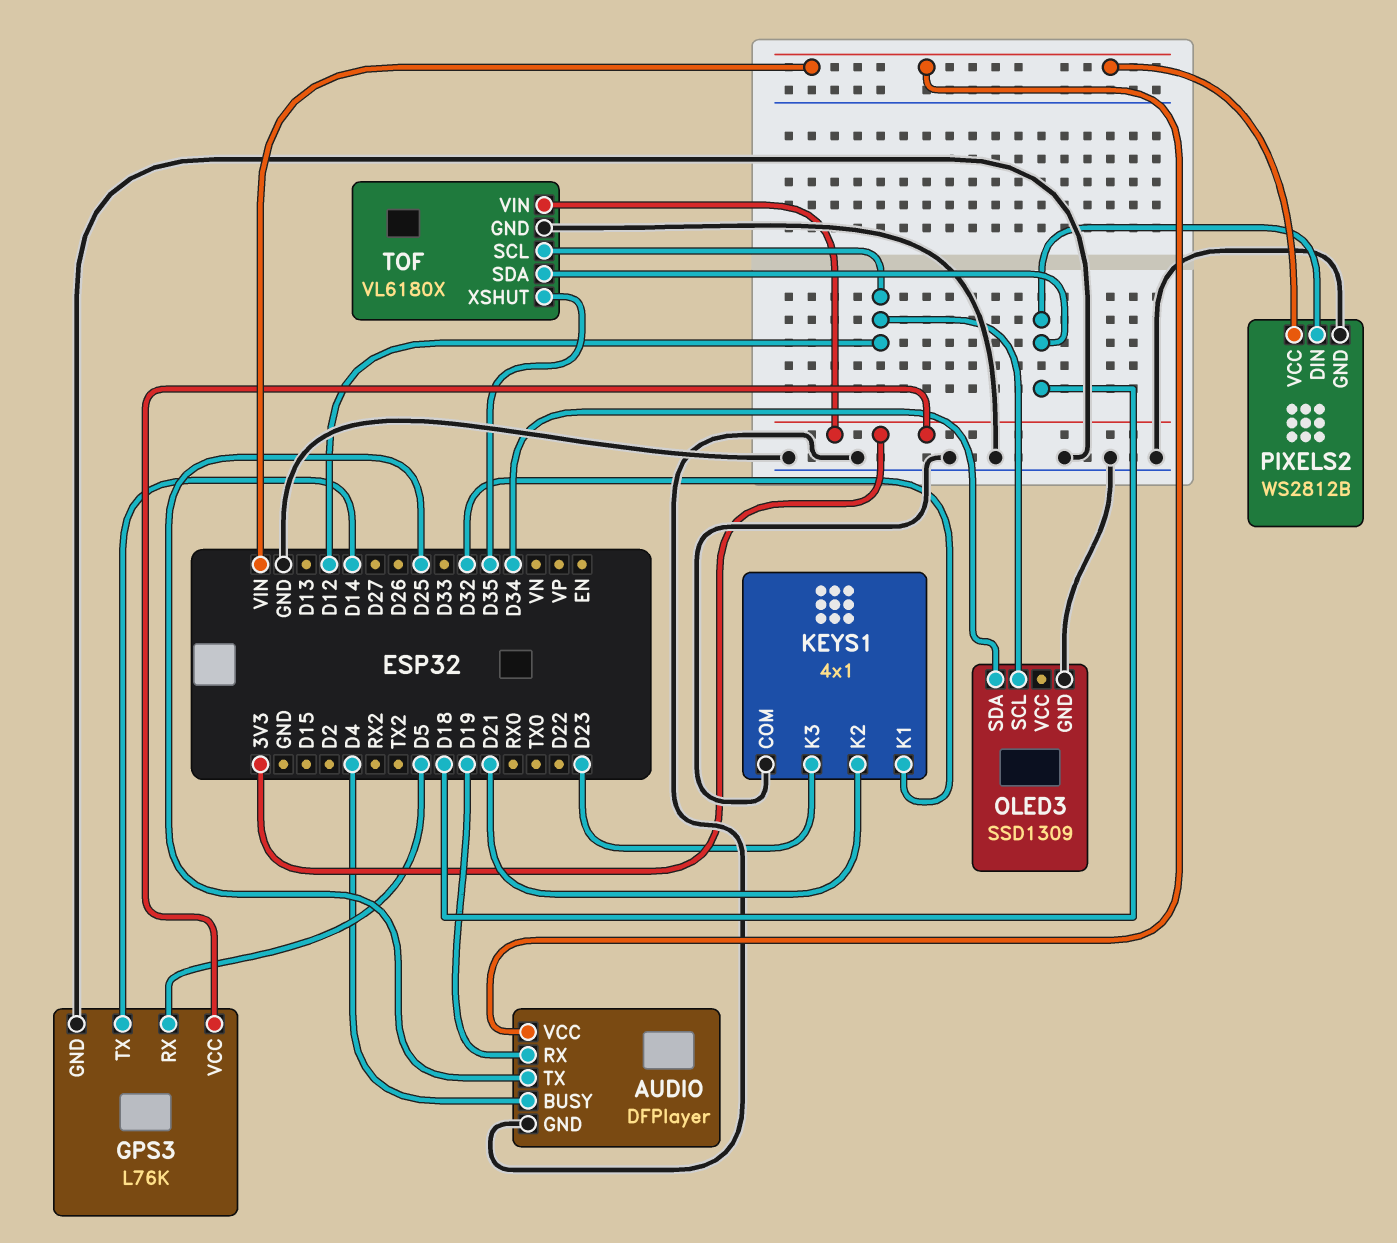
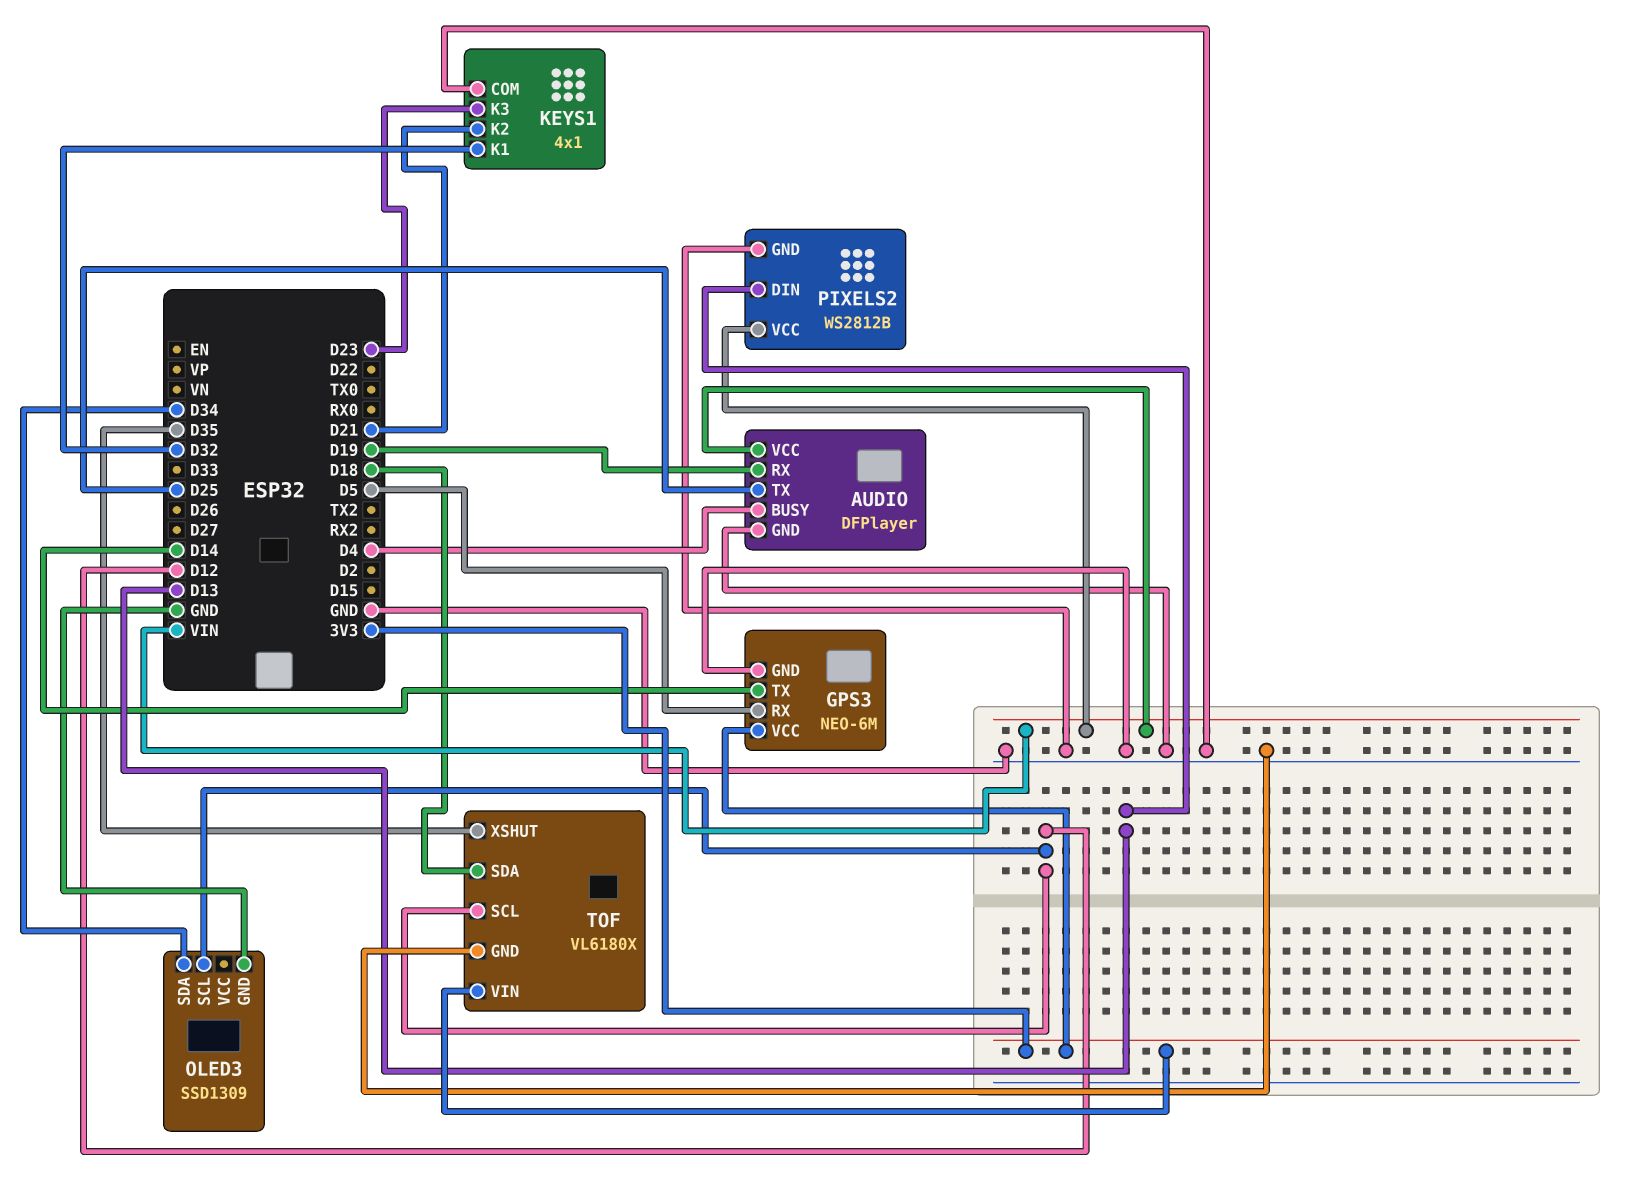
GPS3: L76K -> NEO-6M
PIXELS2 pin DIN: D18 -> D13

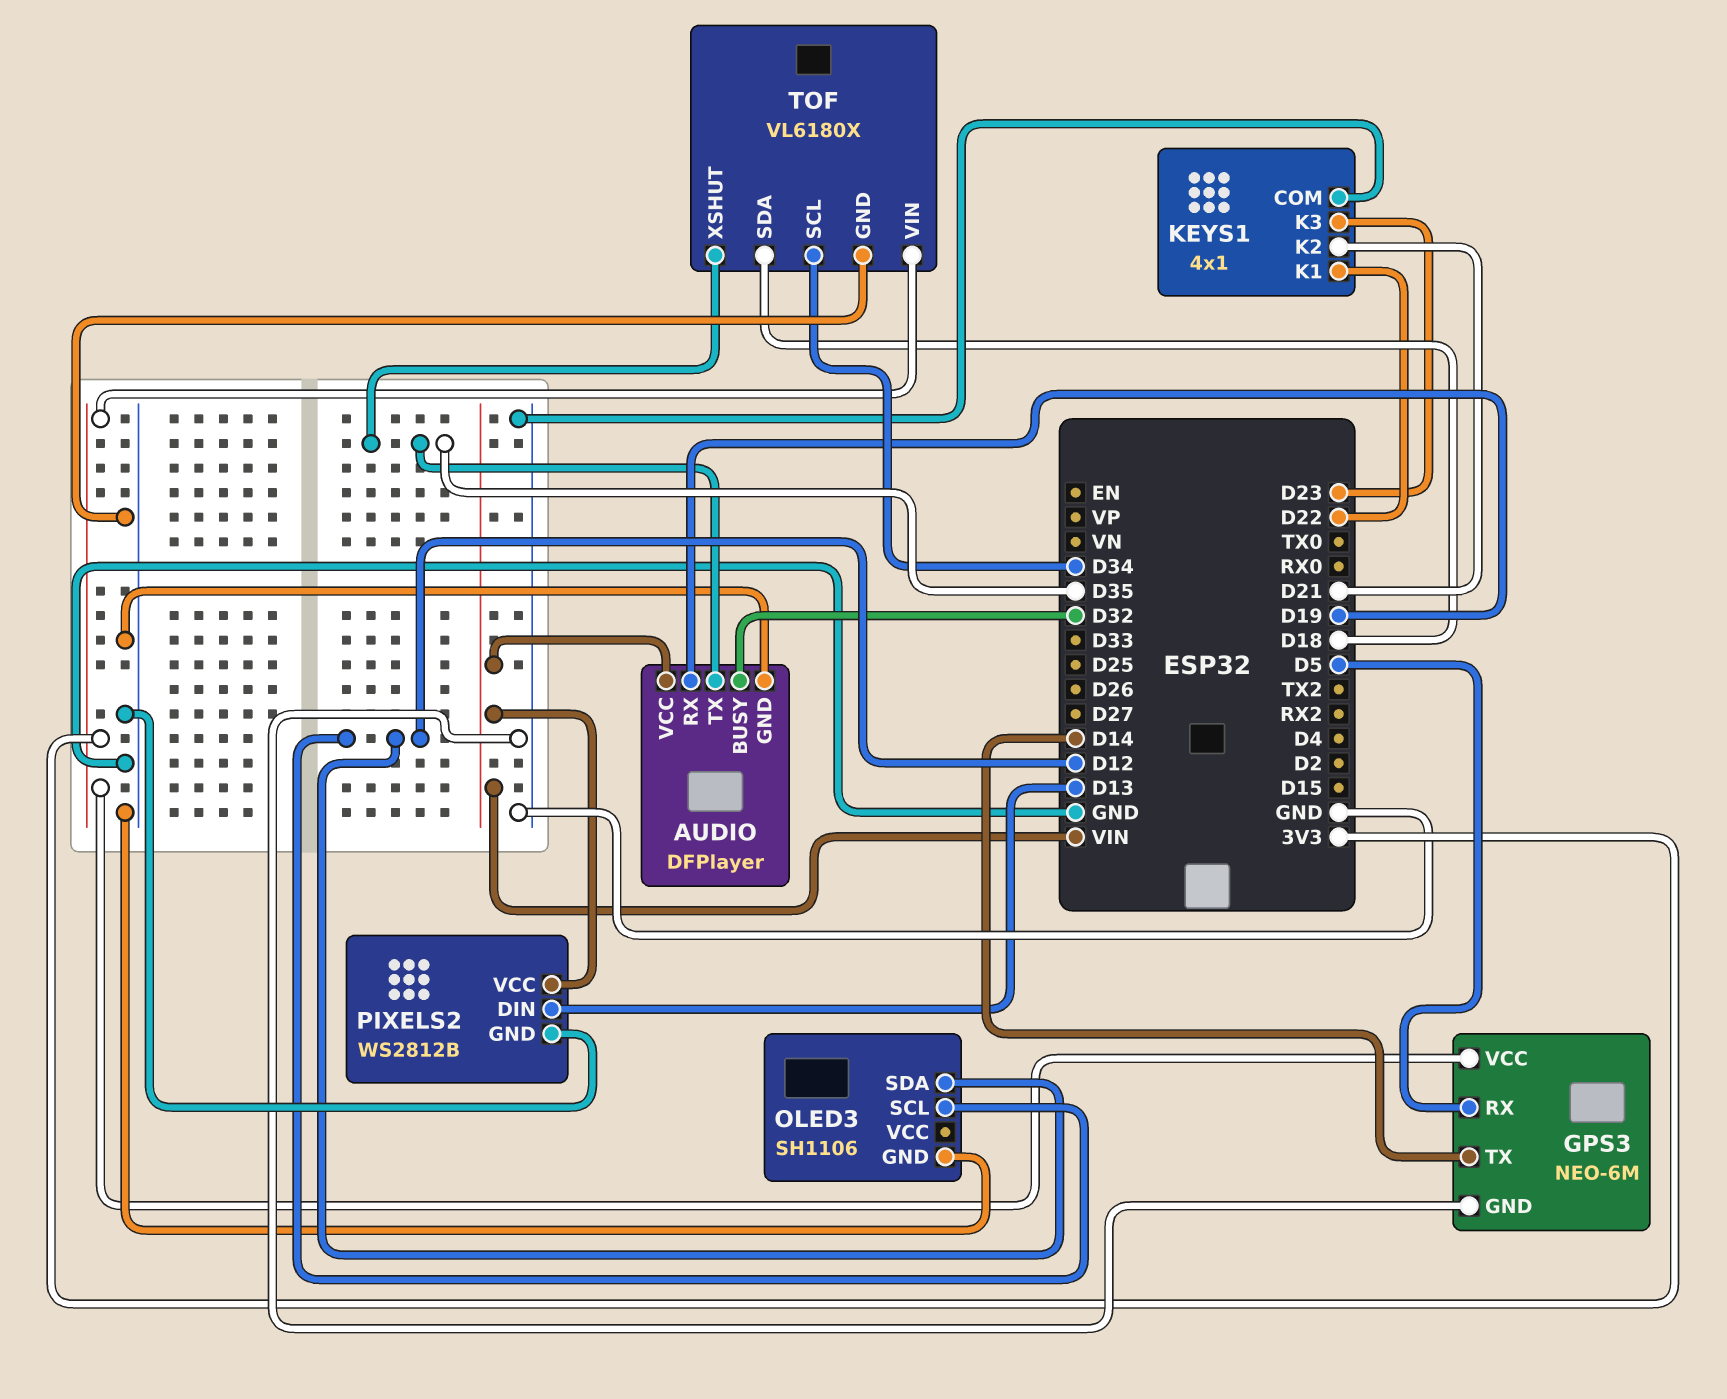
AUDIO pin BUSY: D4 -> D32
AUDIO pin TX: D25 -> D35
KEYS1 pin K1: D32 -> D22
OLED3: SSD1309 -> SH1106
OLED3 pin SDA: D34 -> D12
TOF pin SCL: D12 -> D34

